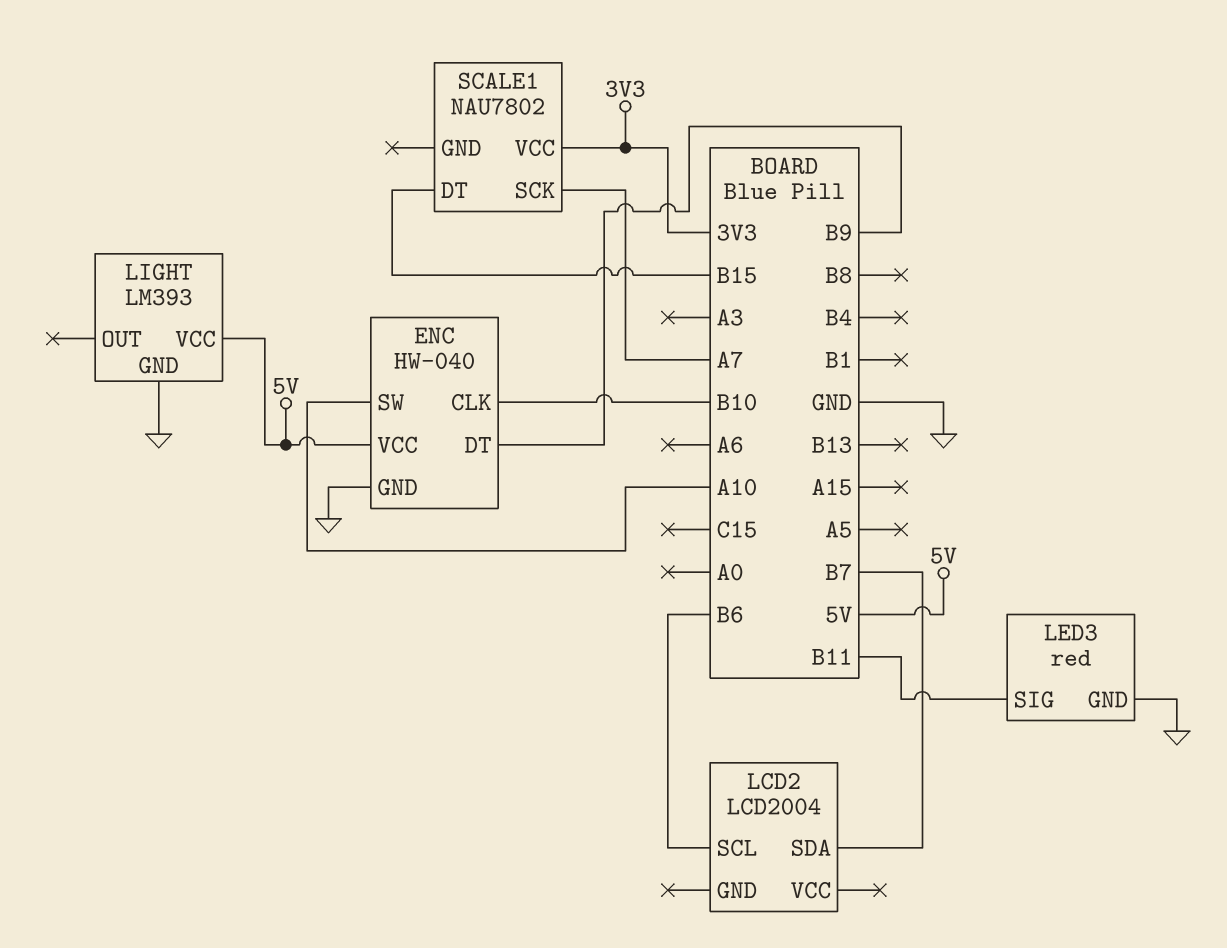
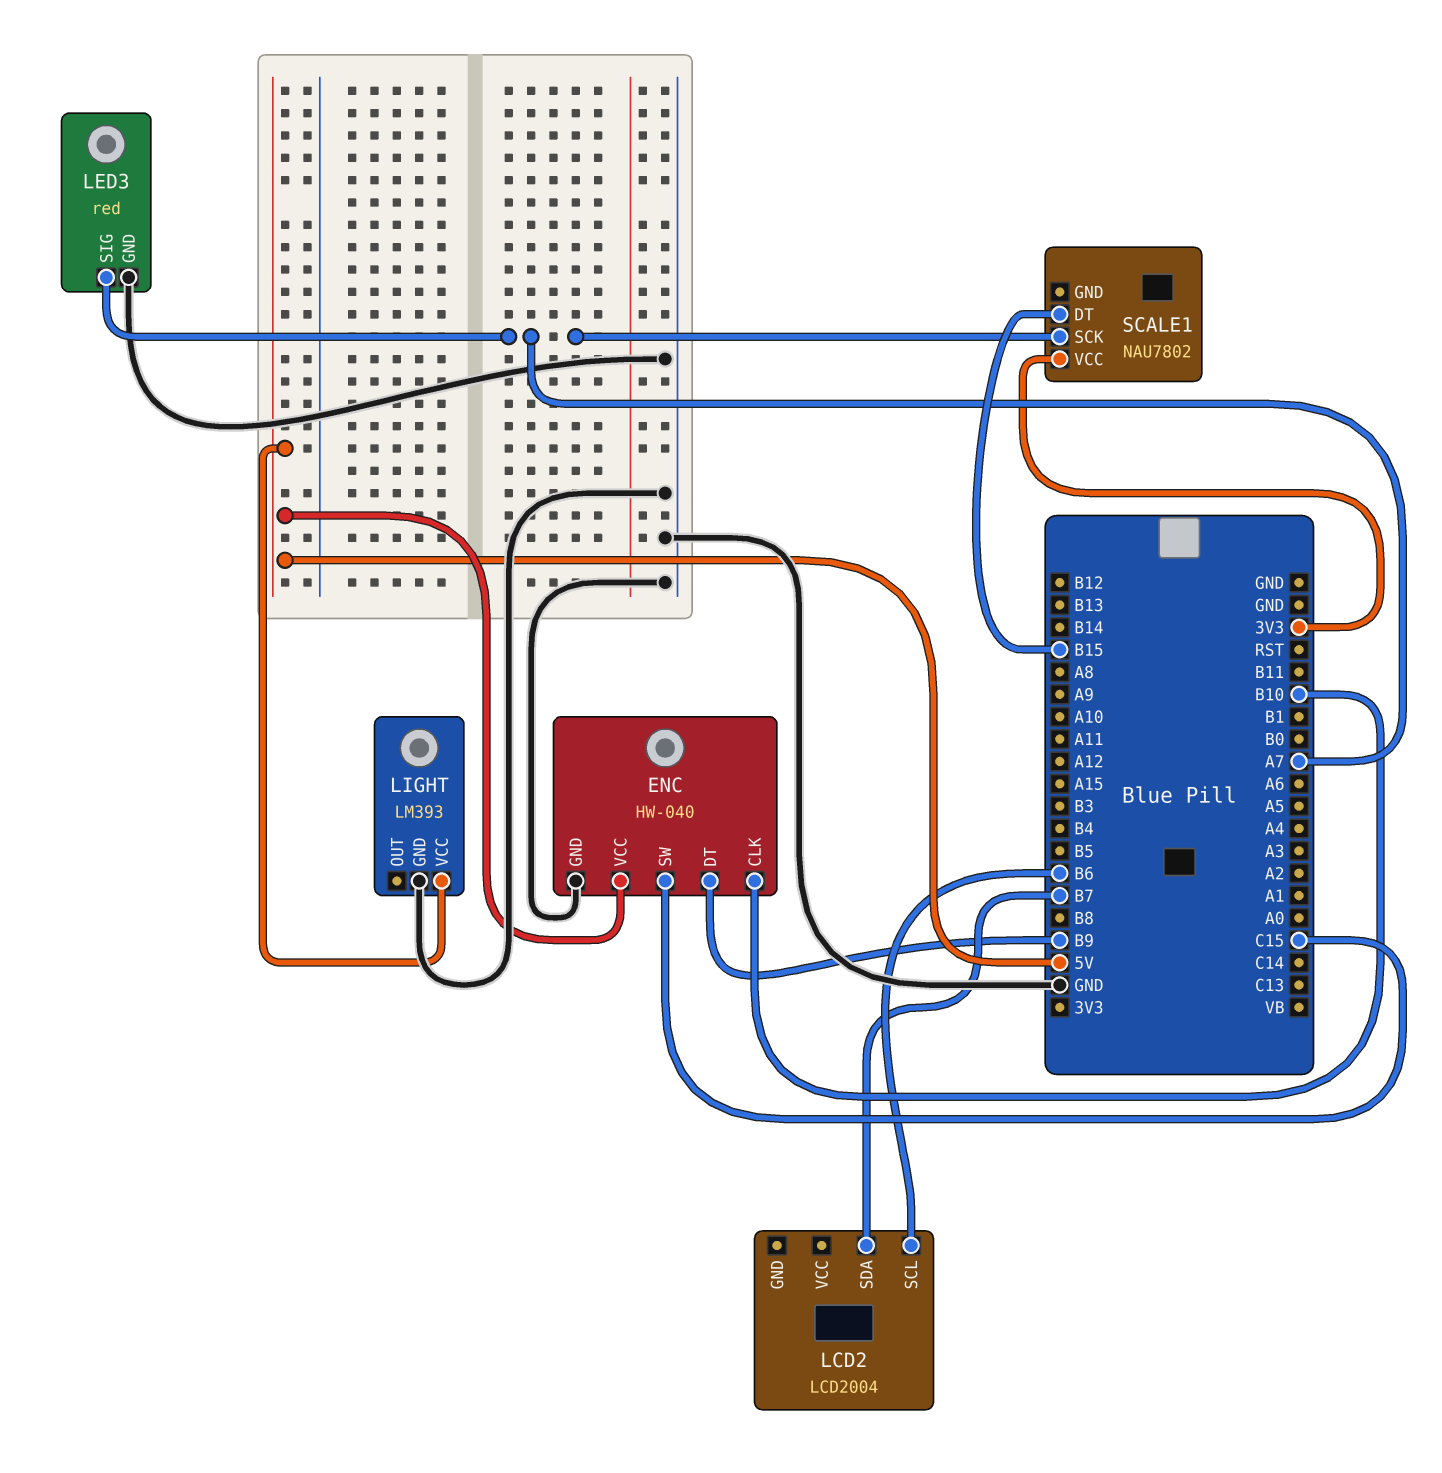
ENC pin SW: A10 -> C15
LED3 pin SIG: B11 -> A7

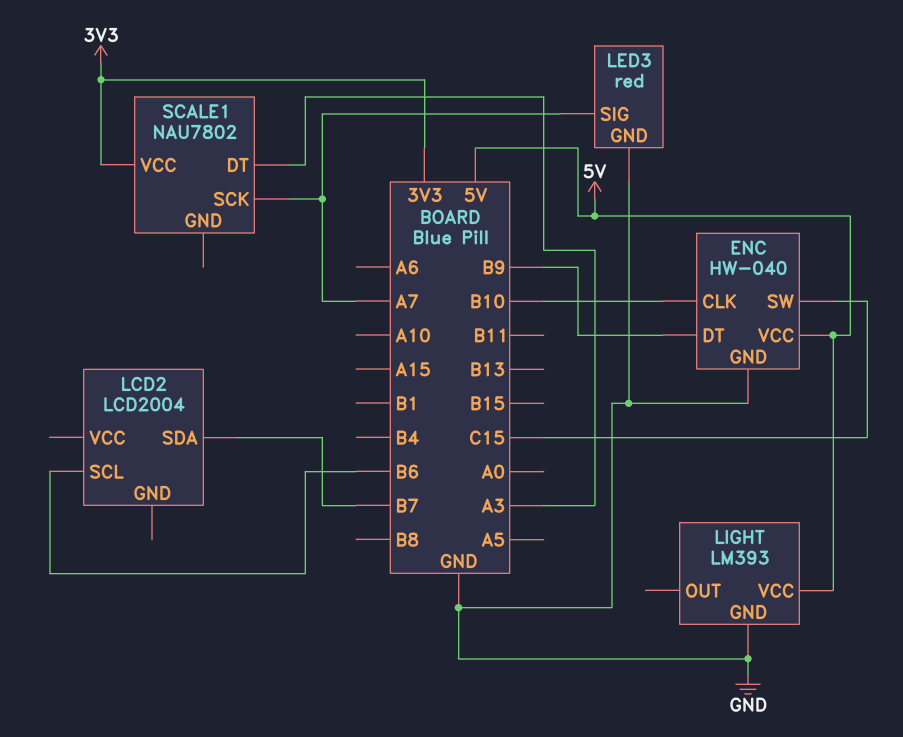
SCALE1 pin DT: B15 -> A3

